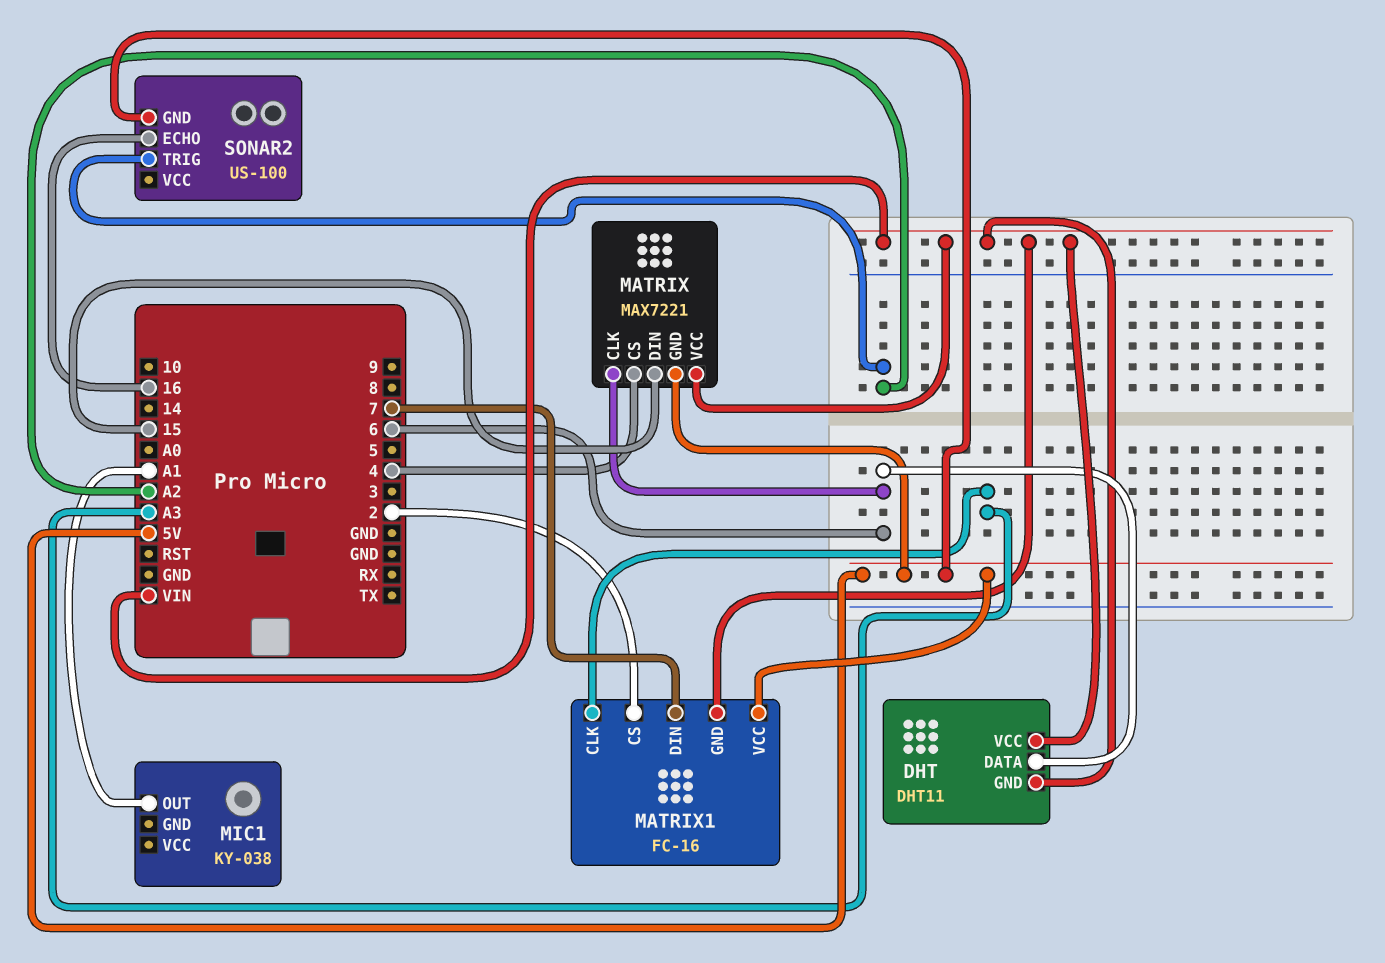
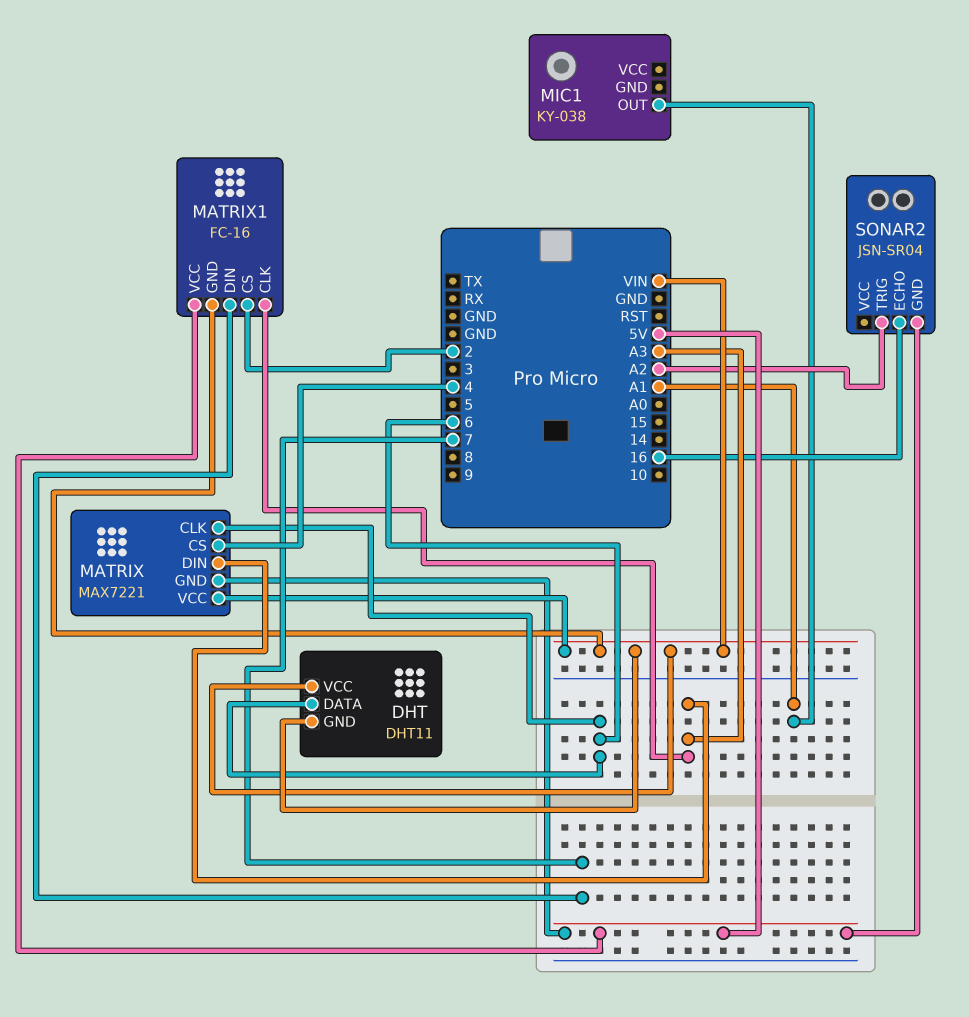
MATRIX pin DIN: 15 -> A3
SONAR2: US-100 -> JSN-SR04

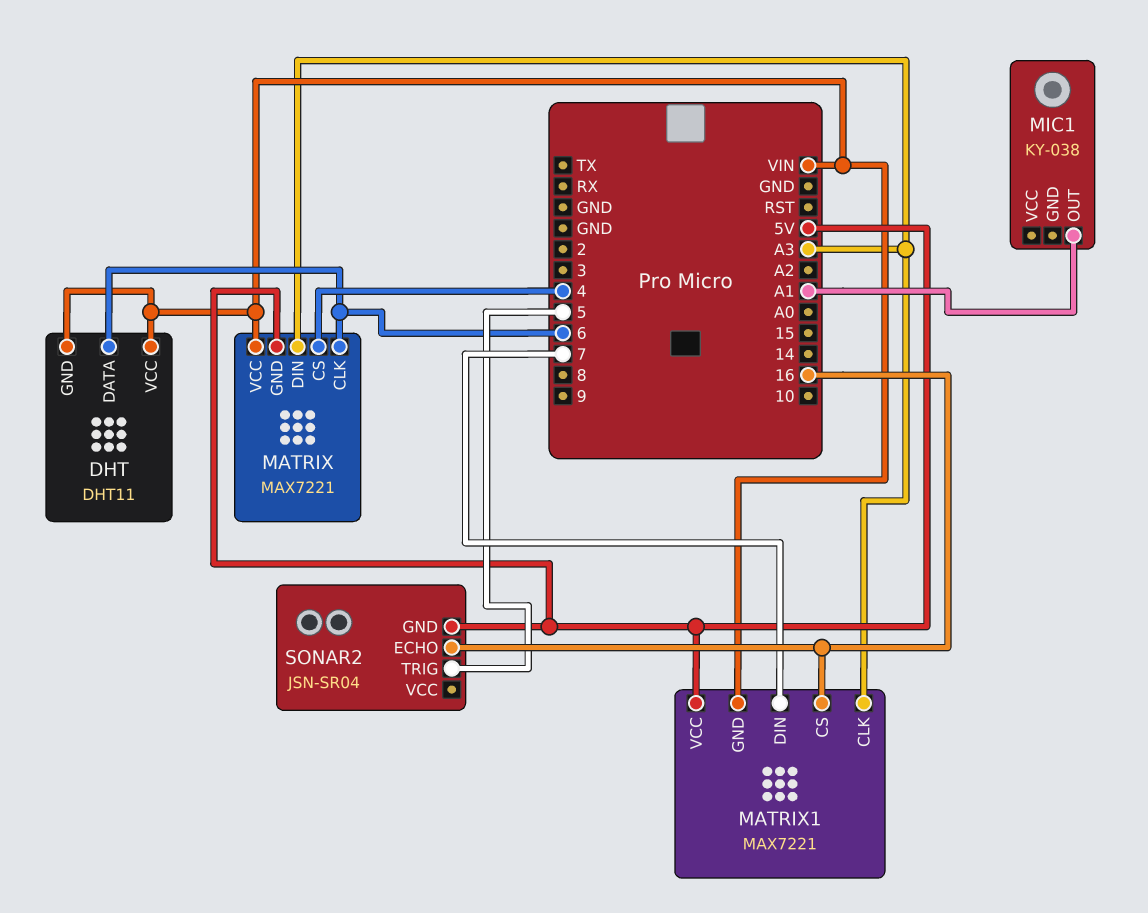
MATRIX1: FC-16 -> MAX7221
MATRIX1 pin CS: 2 -> 16
SONAR2 pin TRIG: A2 -> 5

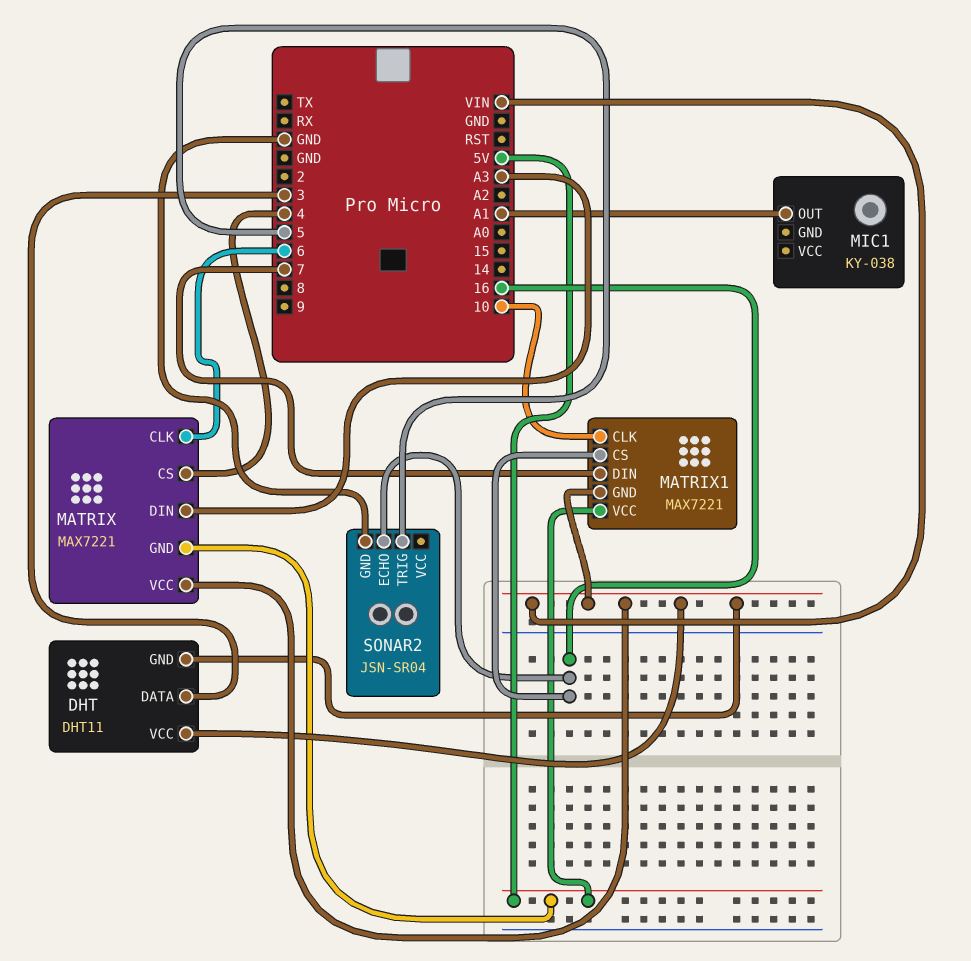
DHT pin DATA: 6 -> 3
MATRIX1 pin CLK: A3 -> 10
SONAR2 pin GND: 5V -> GND

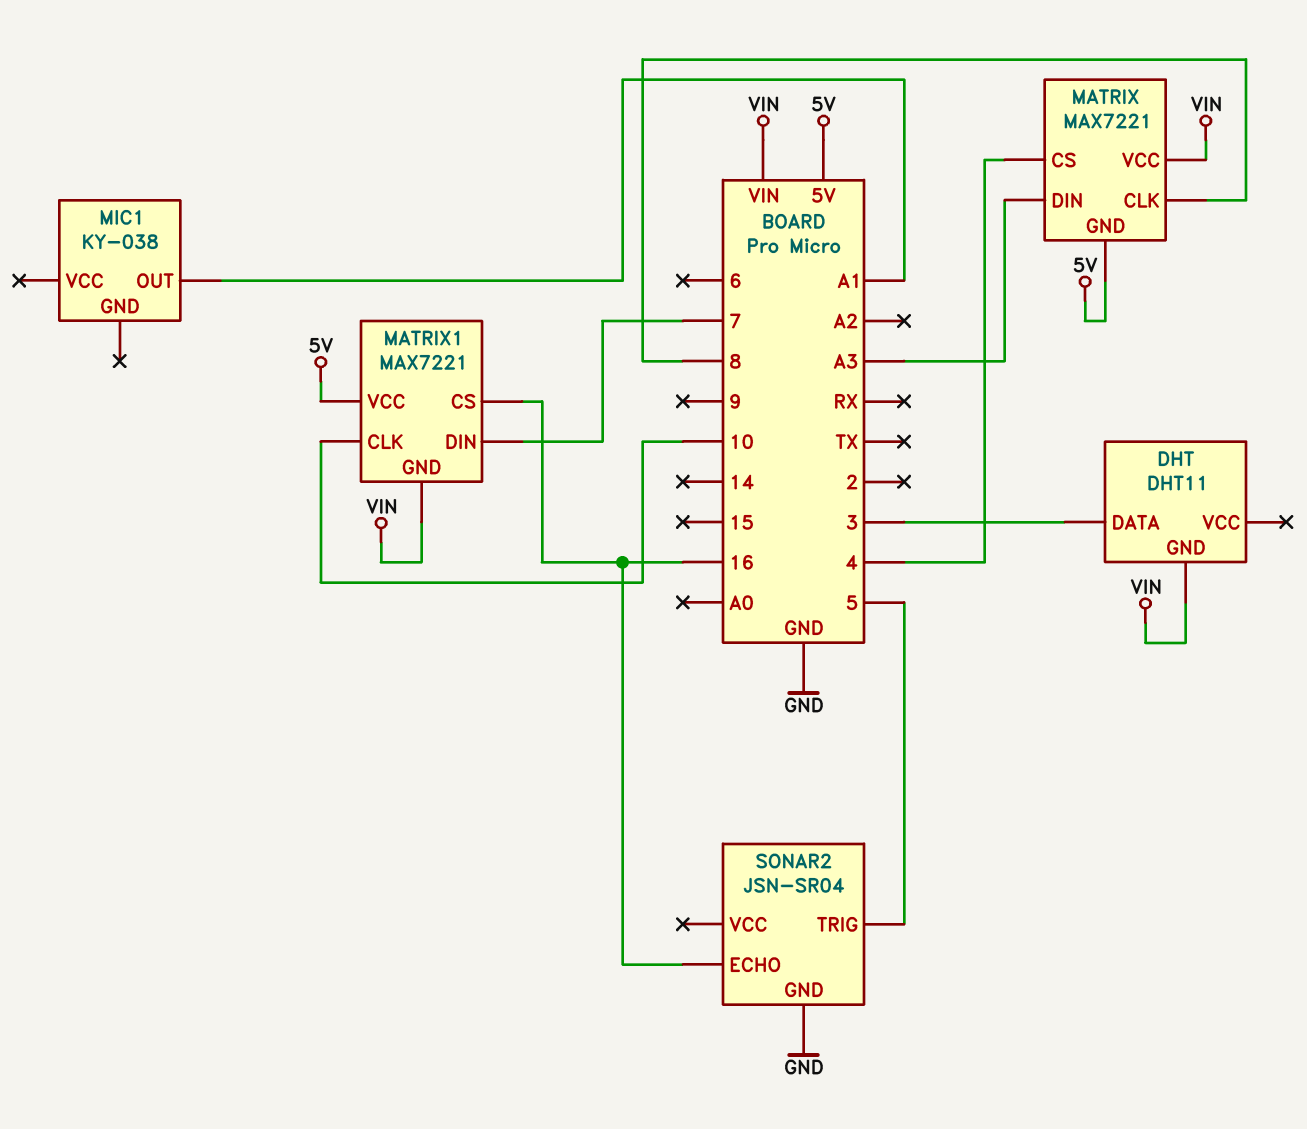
DHT pin VCC: VIN -> none
MATRIX pin CLK: 6 -> 8

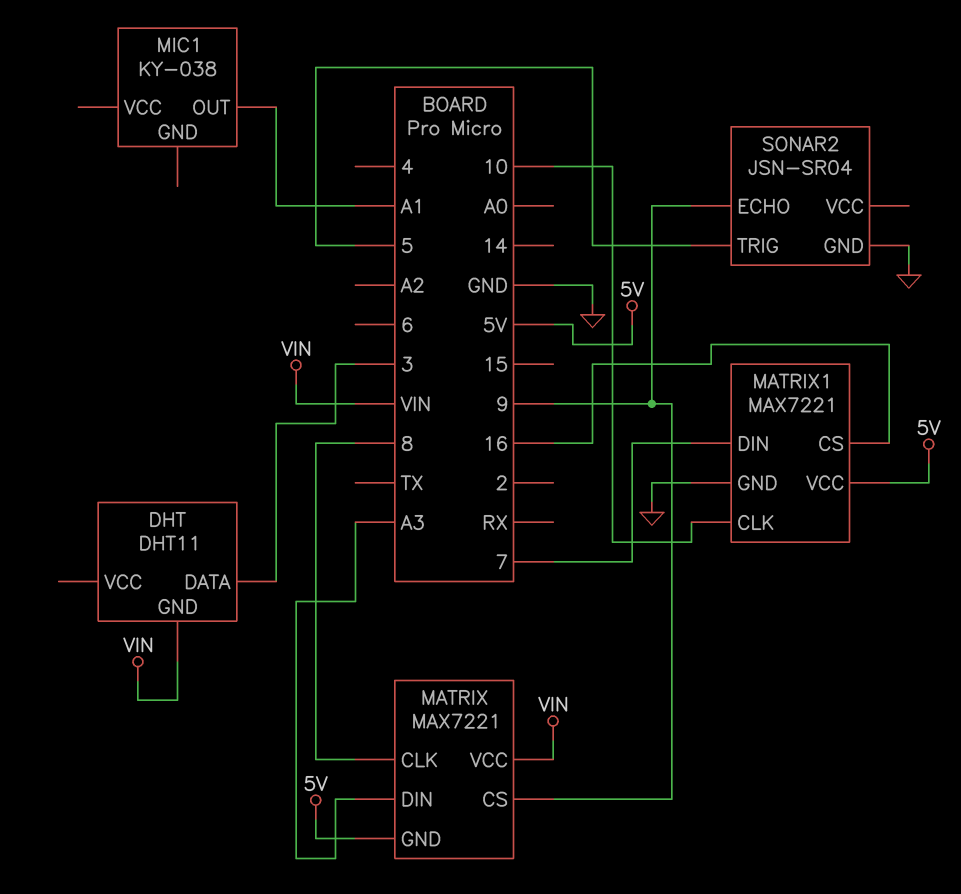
MATRIX pin CS: 4 -> 9
MATRIX1 pin GND: VIN -> GND
SONAR2 pin ECHO: 16 -> 9

